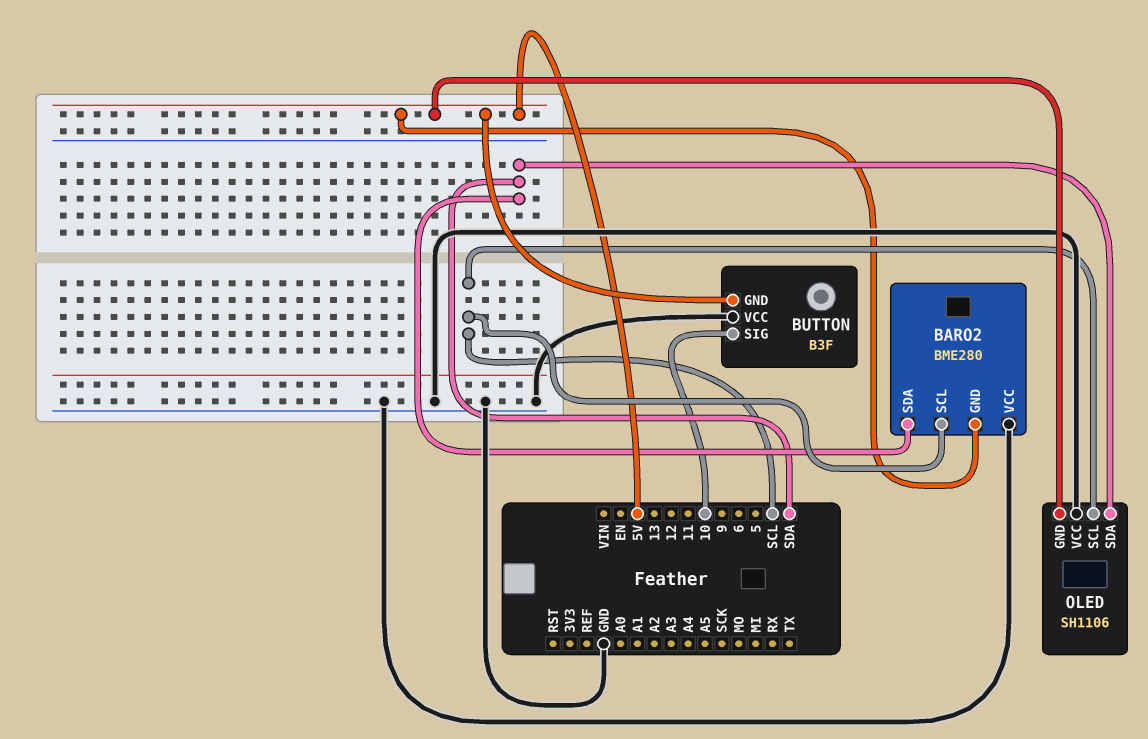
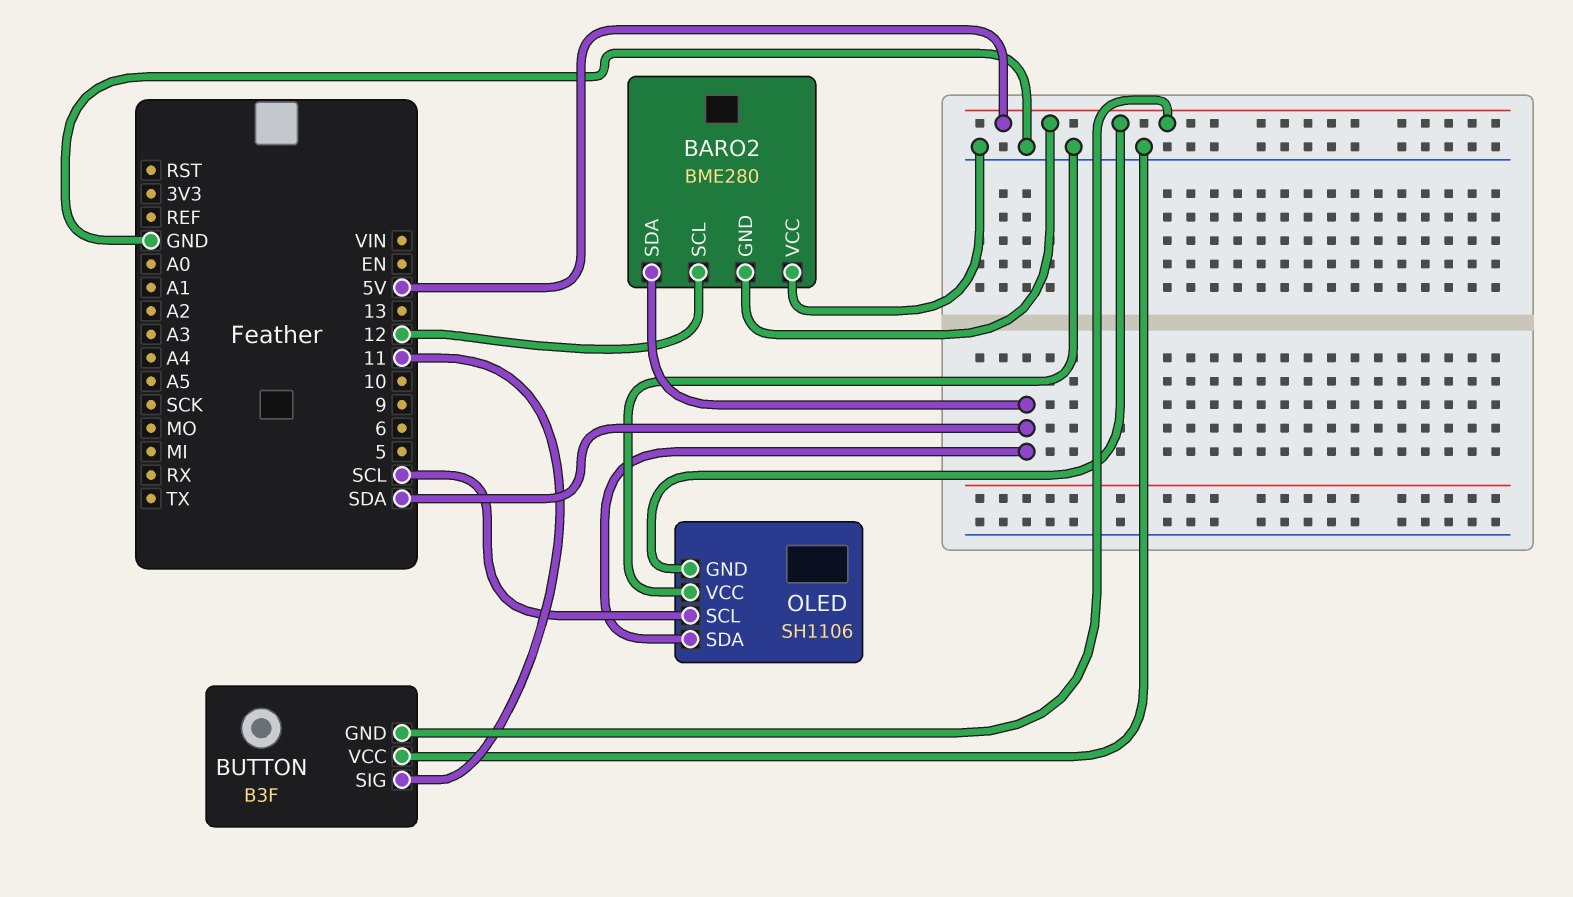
BARO2 pin SCL: SCL -> 12
BUTTON pin SIG: 10 -> 11

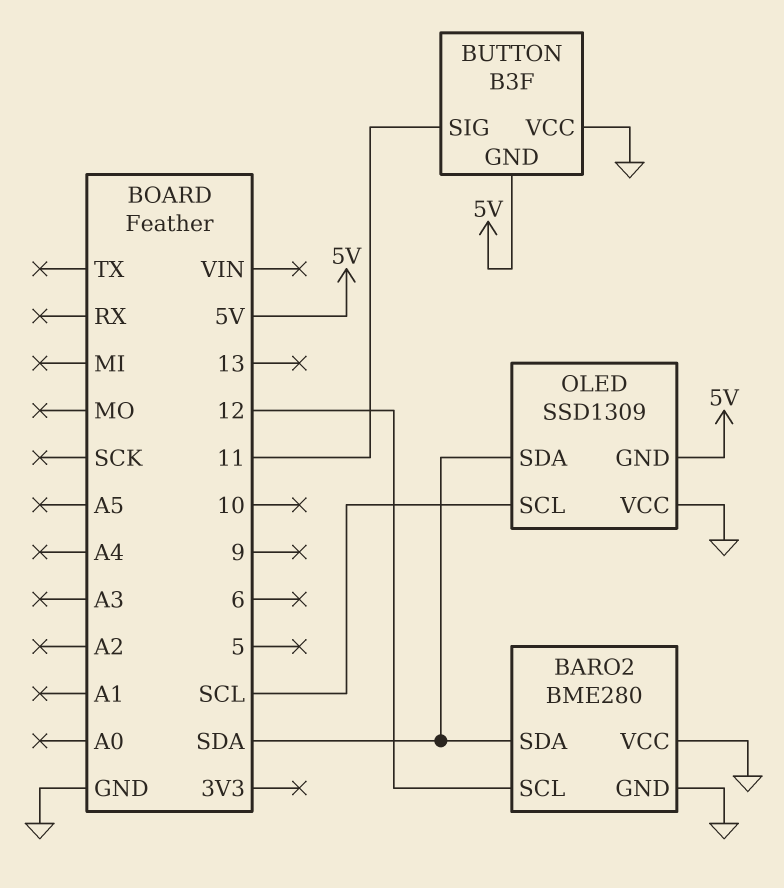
BARO2 pin GND: 5V -> GND
OLED: SH1106 -> SSD1309

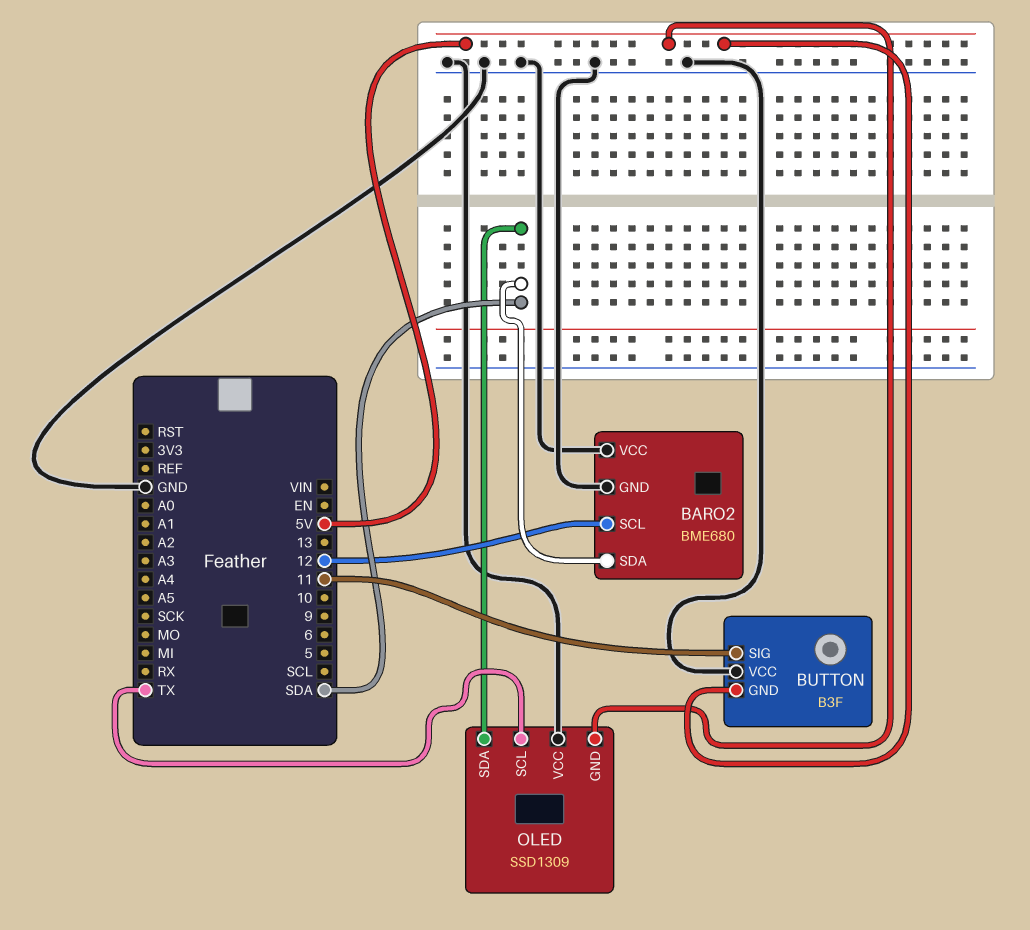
BARO2: BME280 -> BME680
OLED pin SCL: SCL -> TX

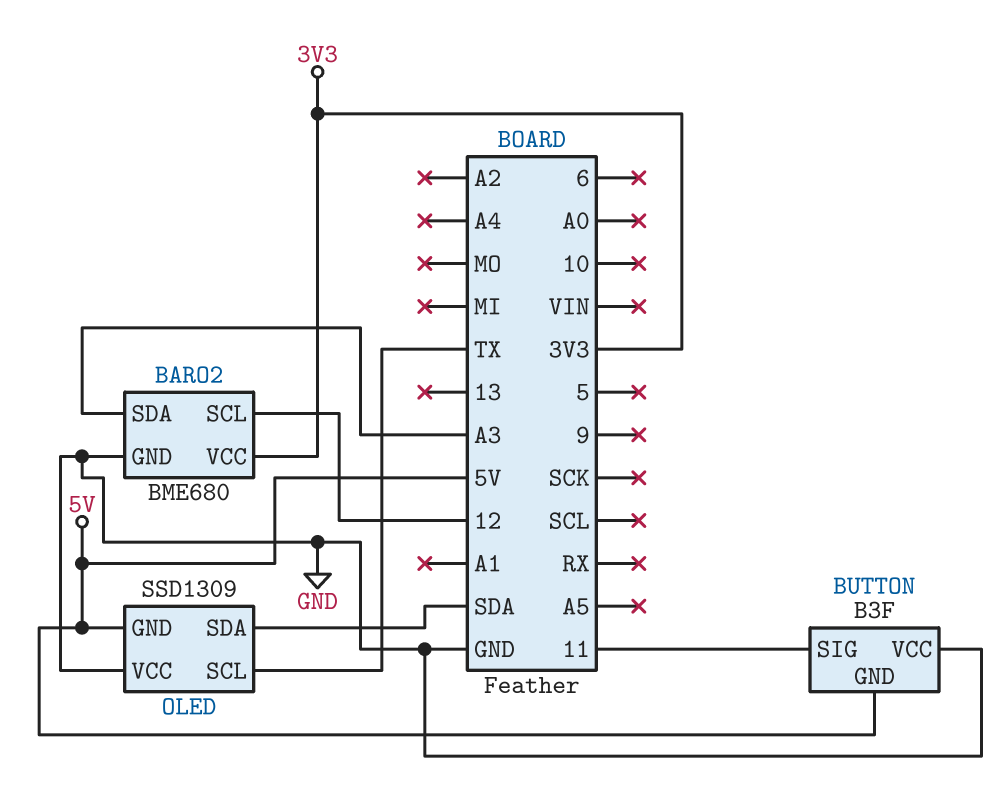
BARO2 pin SDA: SDA -> A3
BARO2 pin VCC: GND -> 3V3

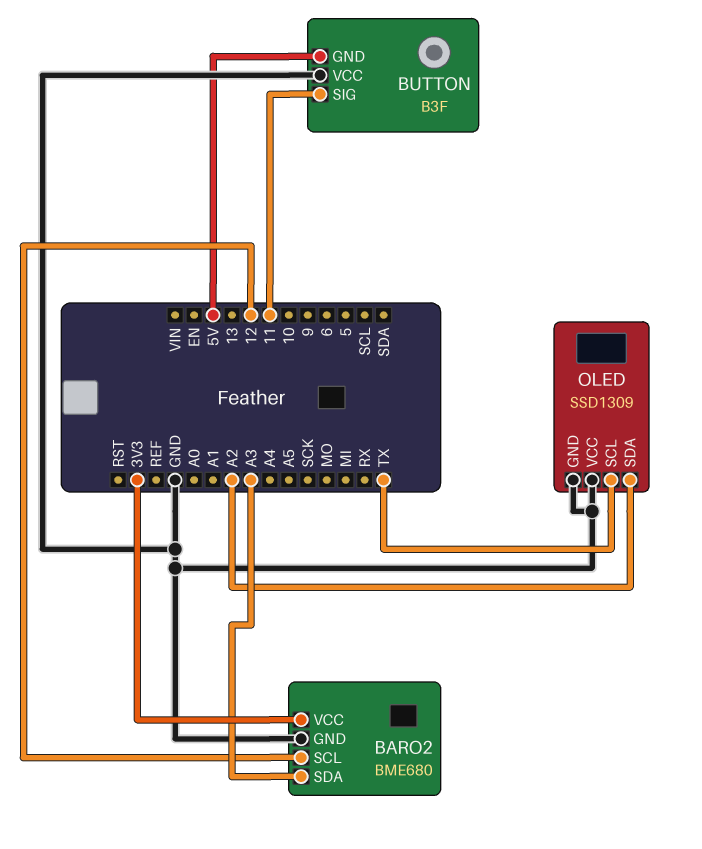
OLED pin GND: 5V -> GND
OLED pin SDA: SDA -> A2

